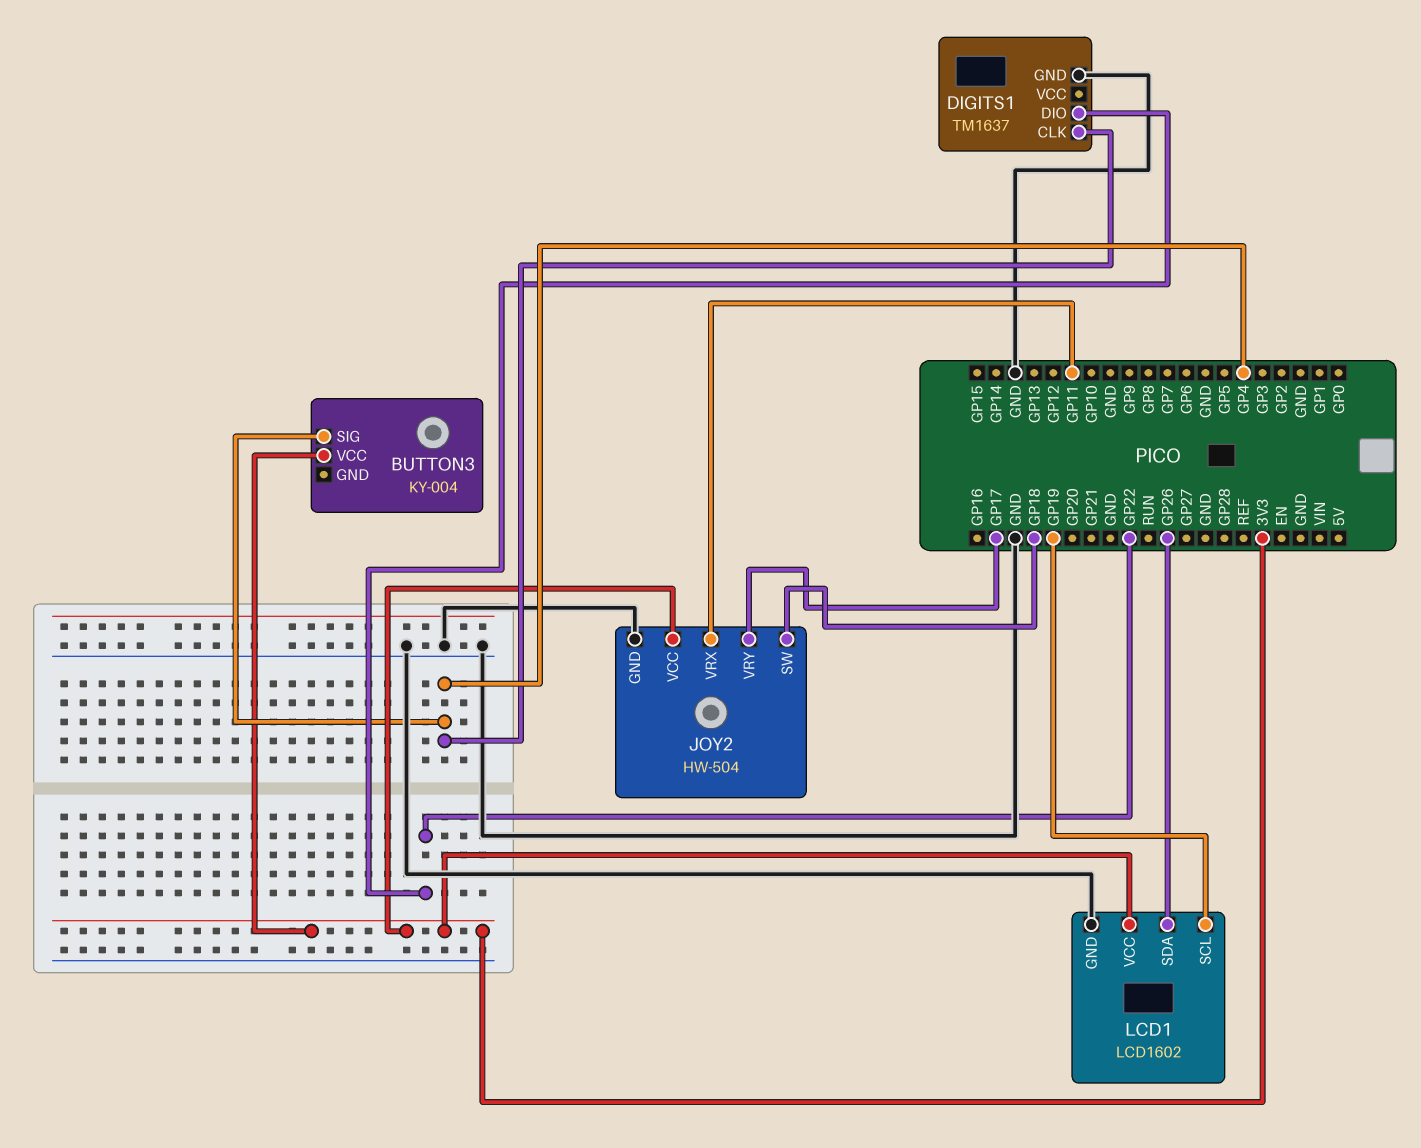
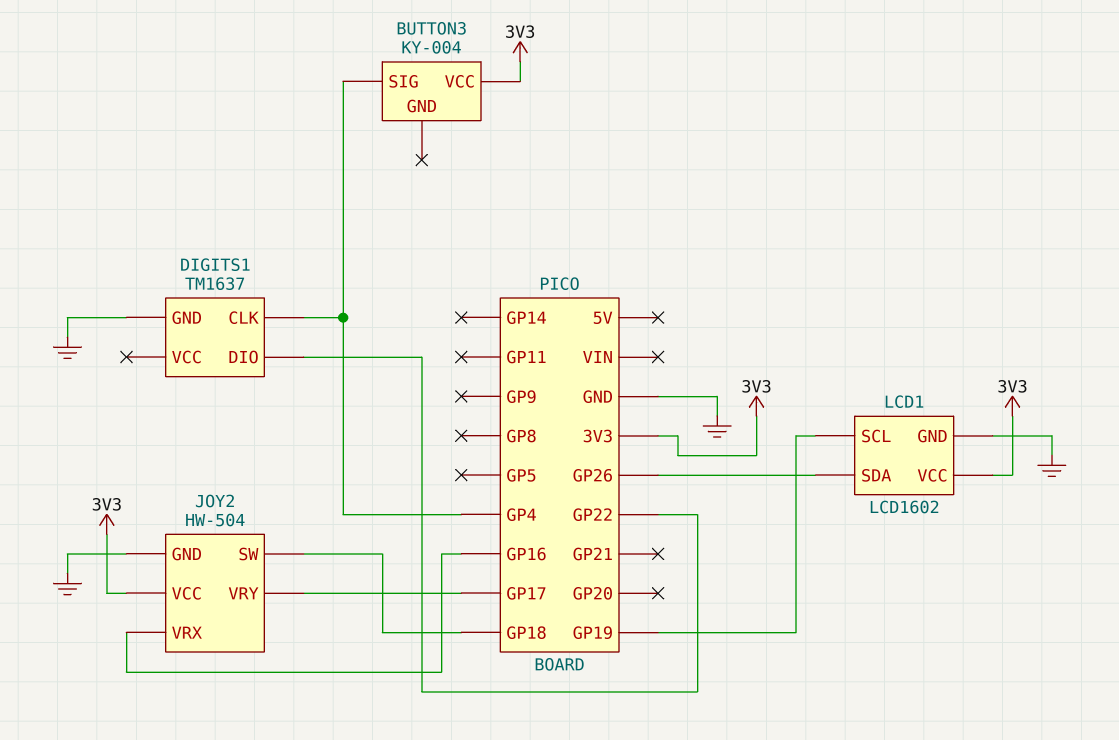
JOY2 pin VRX: GP11 -> GP16

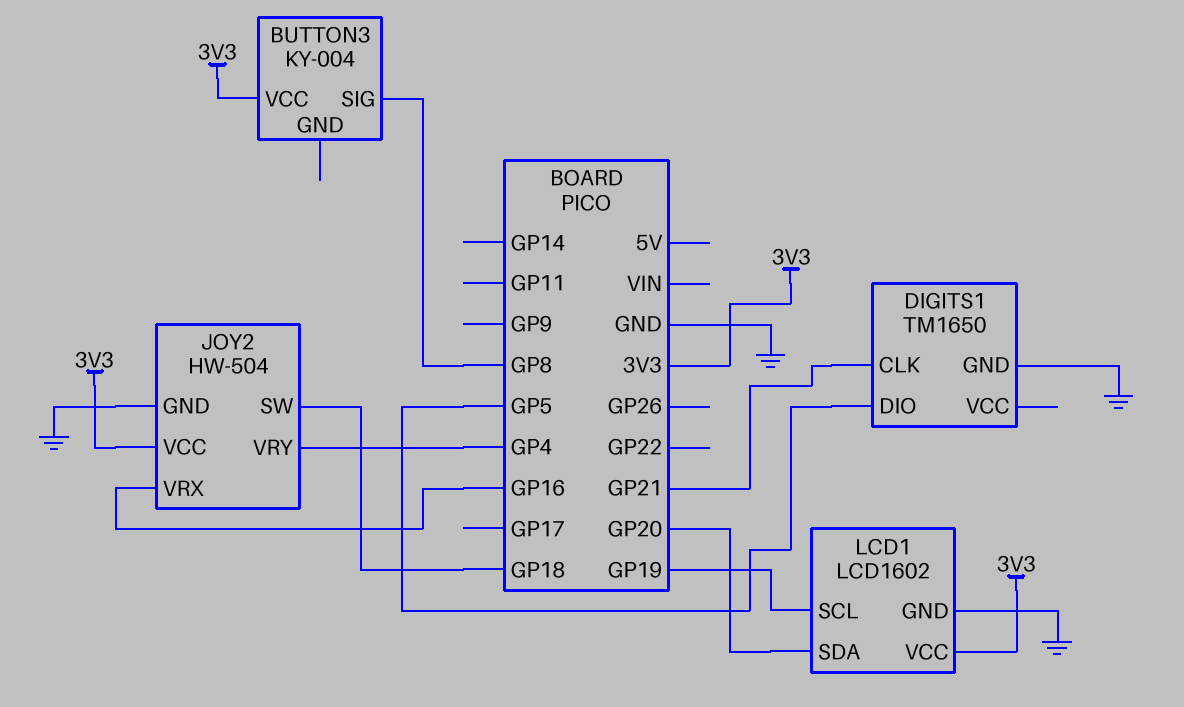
BUTTON3 pin SIG: GP4 -> GP8
DIGITS1: TM1637 -> TM1650
DIGITS1 pin CLK: GP4 -> GP21
DIGITS1 pin DIO: GP22 -> GP5
JOY2 pin VRY: GP17 -> GP4
LCD1 pin SDA: GP26 -> GP20

